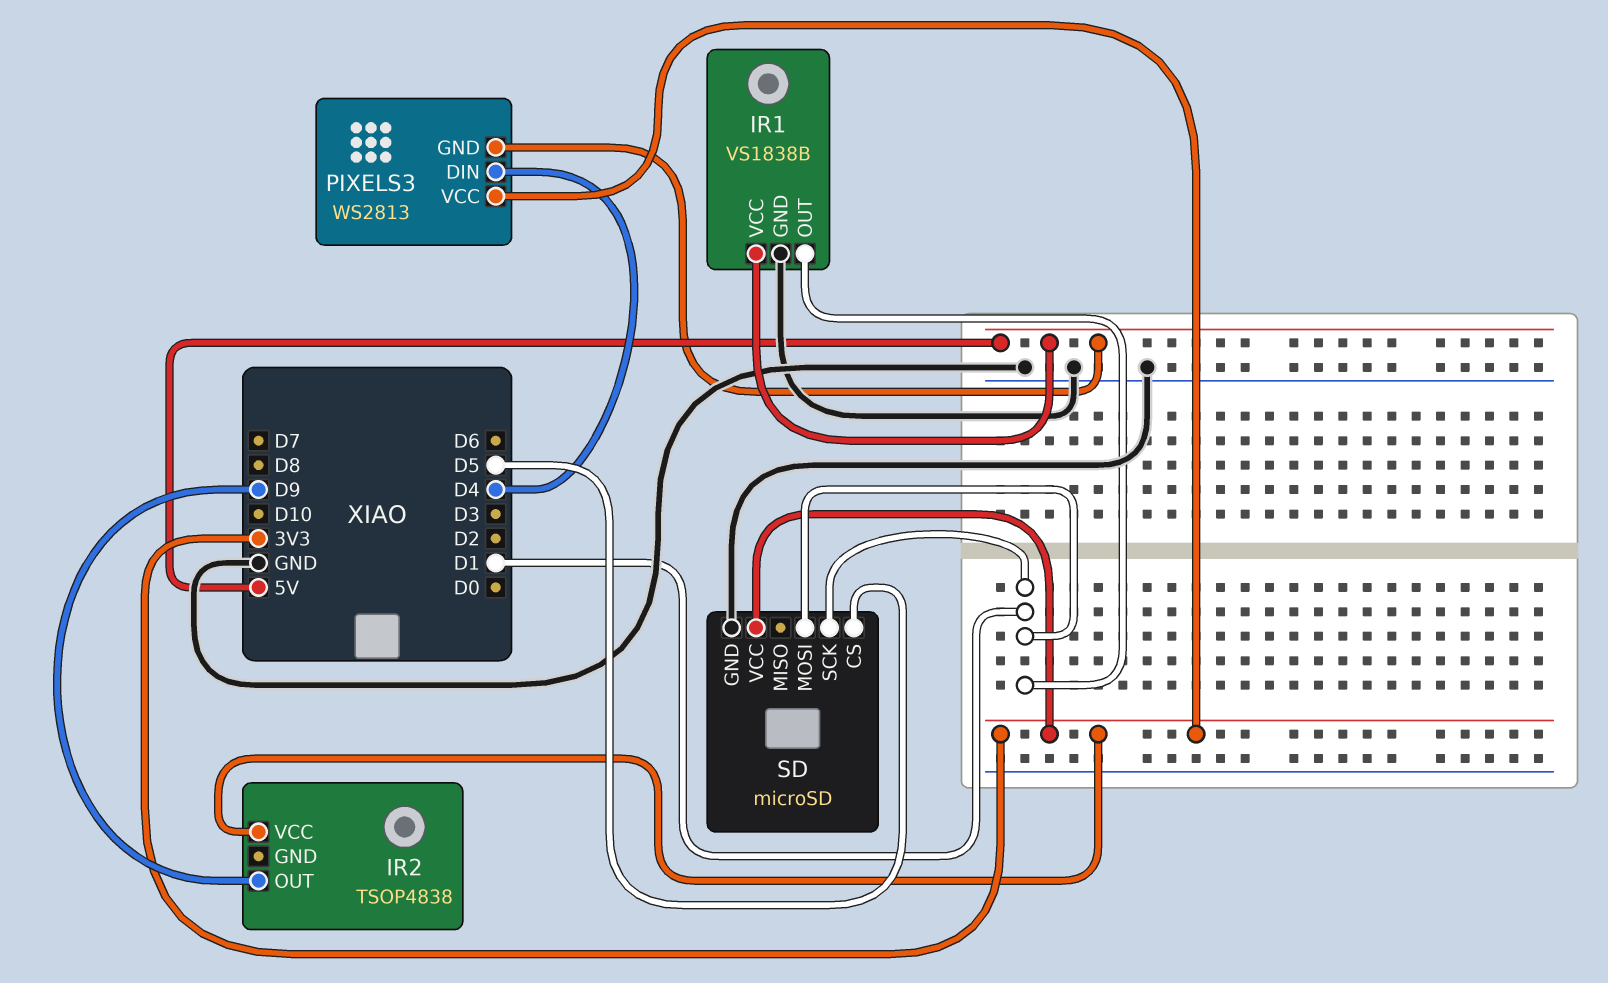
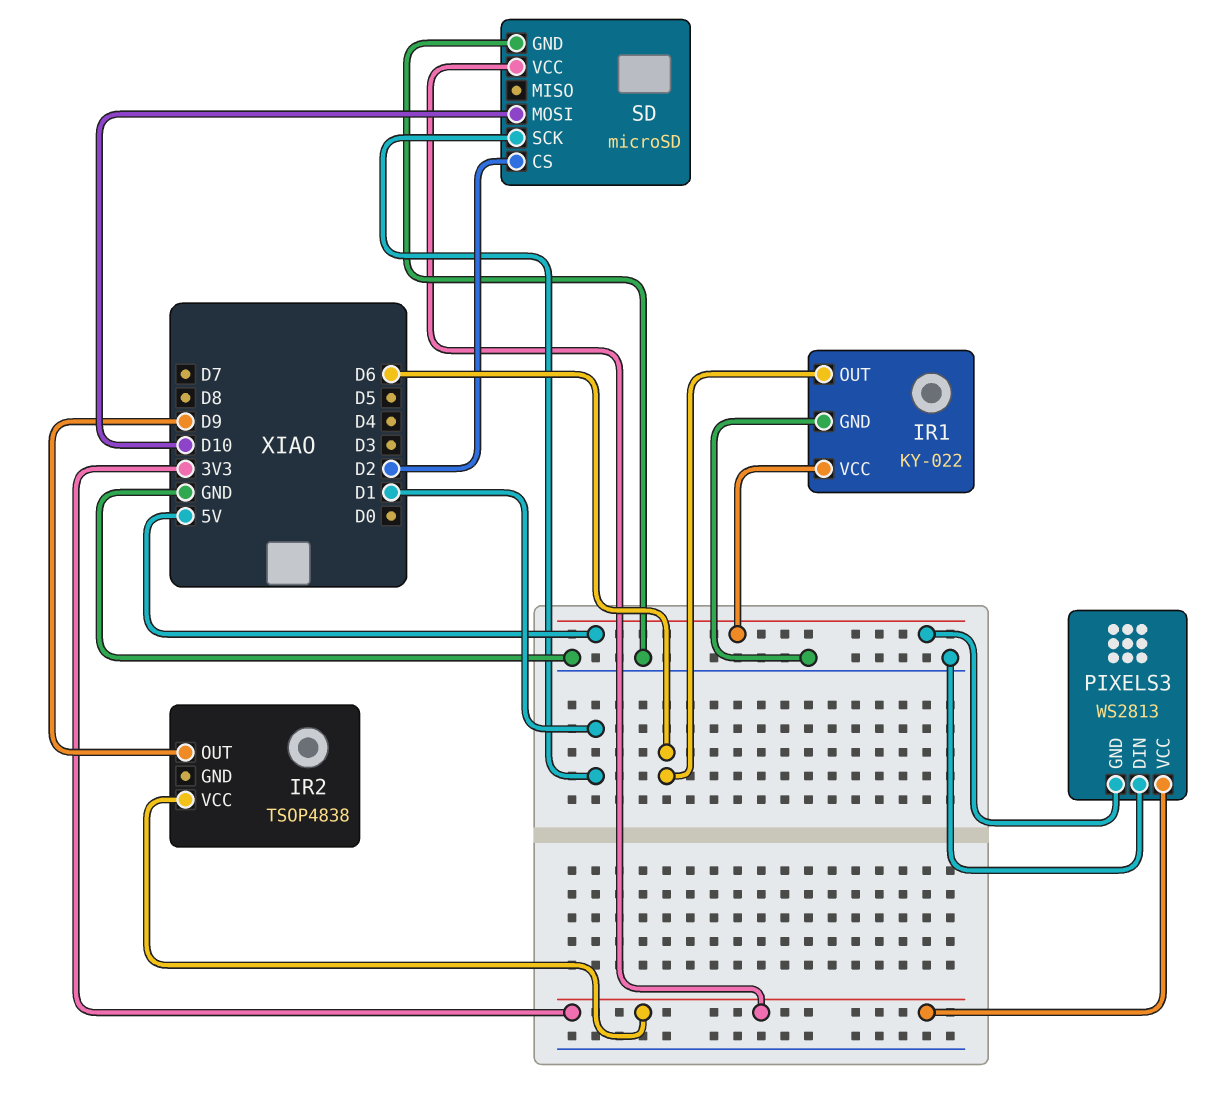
IR1: VS1838B -> KY-022
IR1 pin OUT: D1 -> D6
PIXELS3 pin DIN: D4 -> GND
SD pin CS: D5 -> D2
SD pin MOSI: D1 -> D10

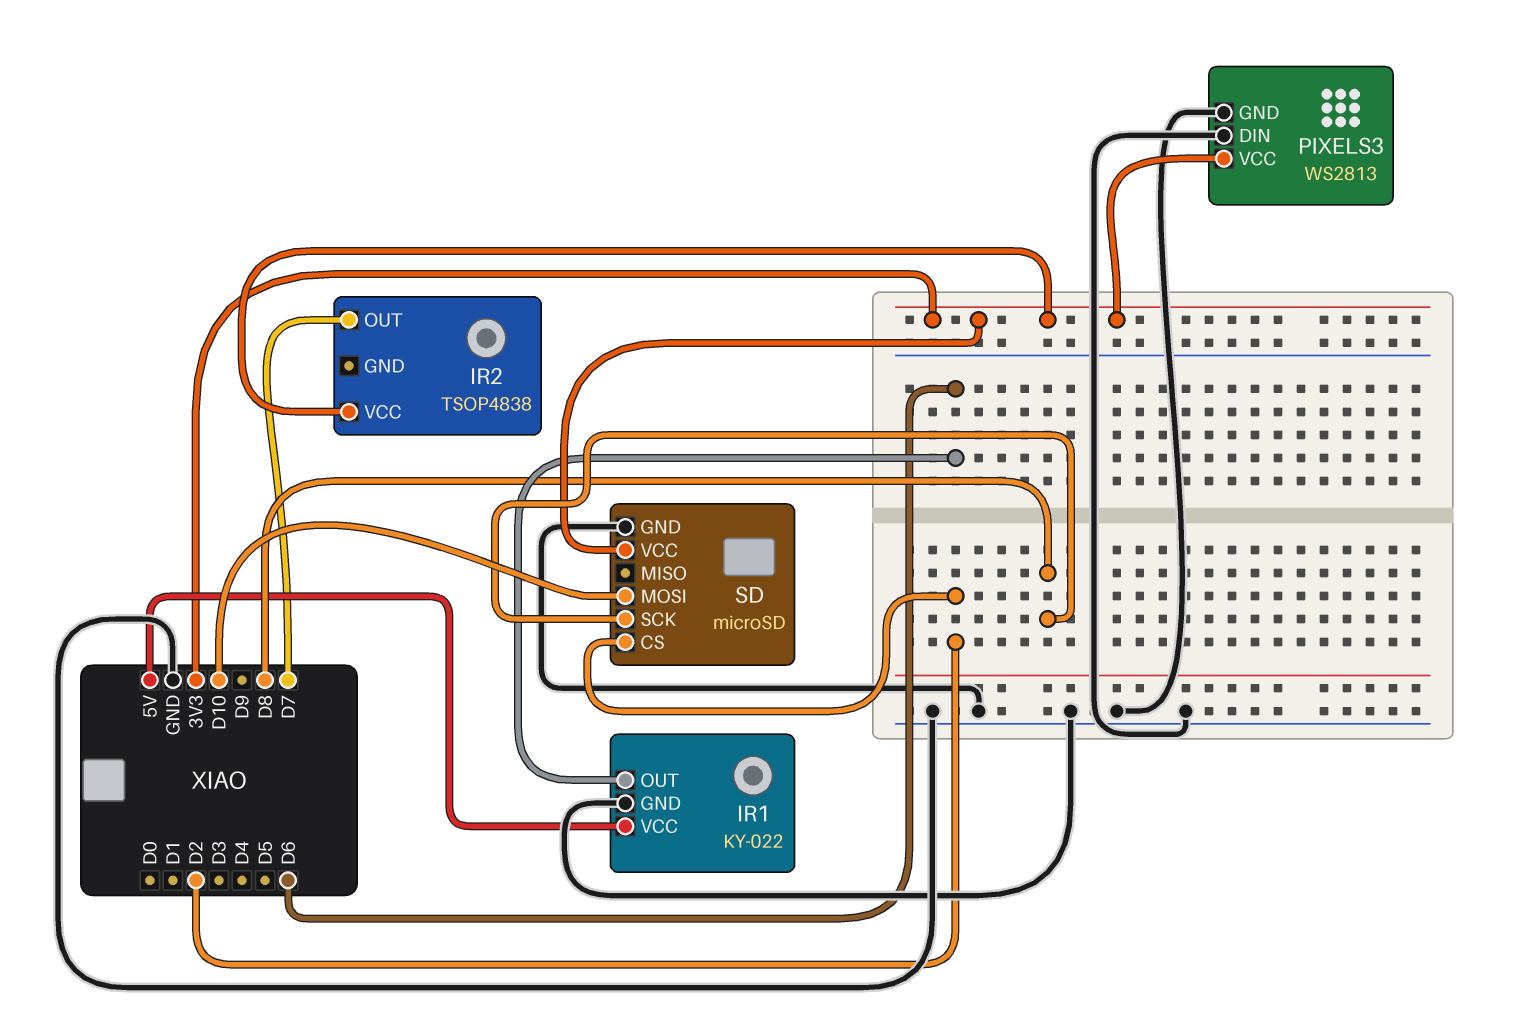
IR2 pin OUT: D9 -> D7
PIXELS3 pin GND: 5V -> GND
SD pin SCK: D1 -> D8

